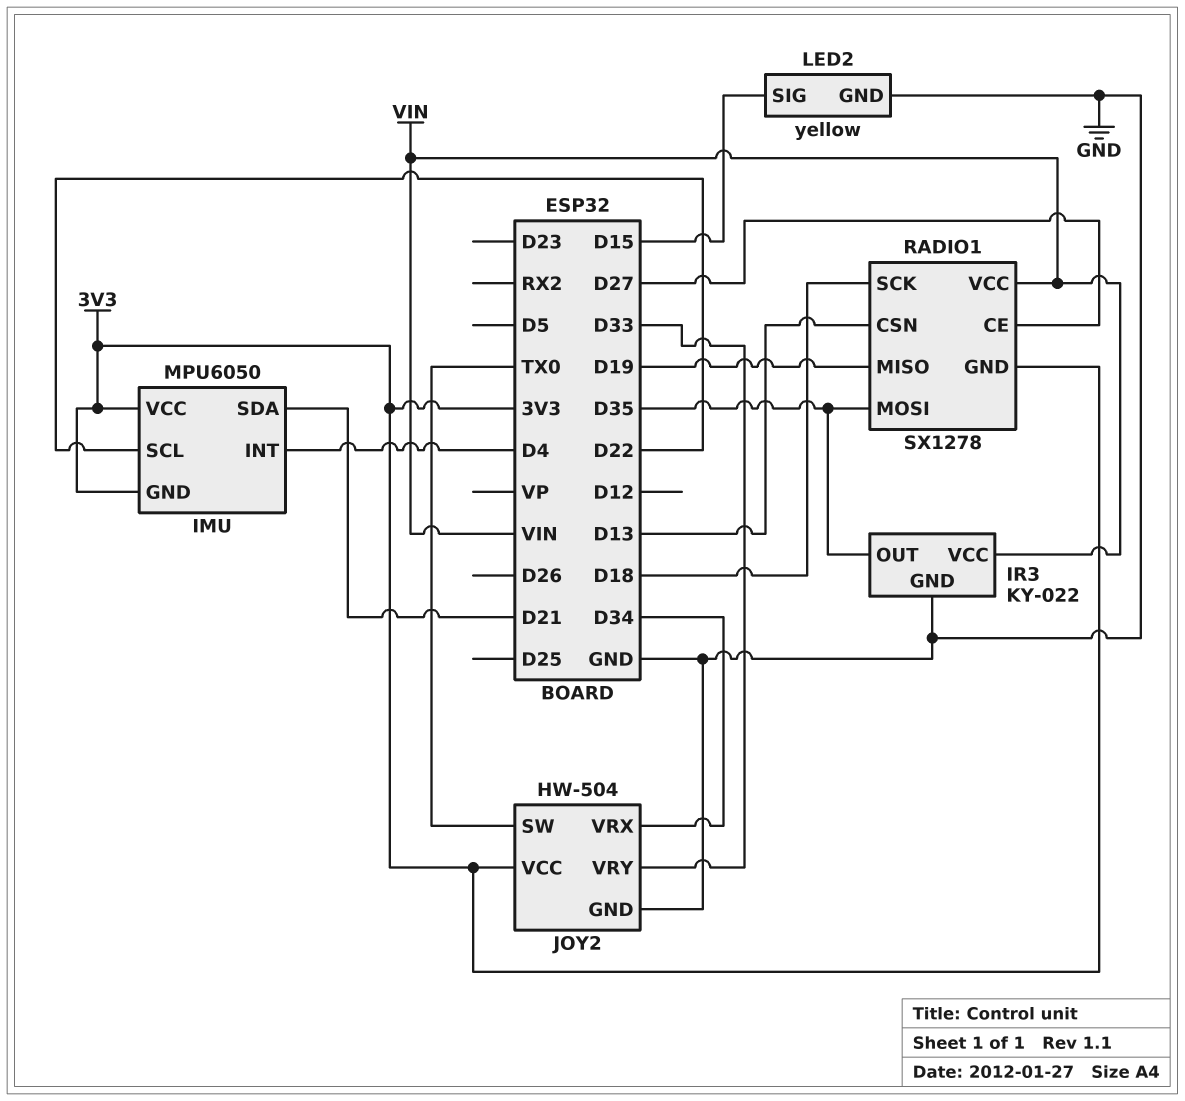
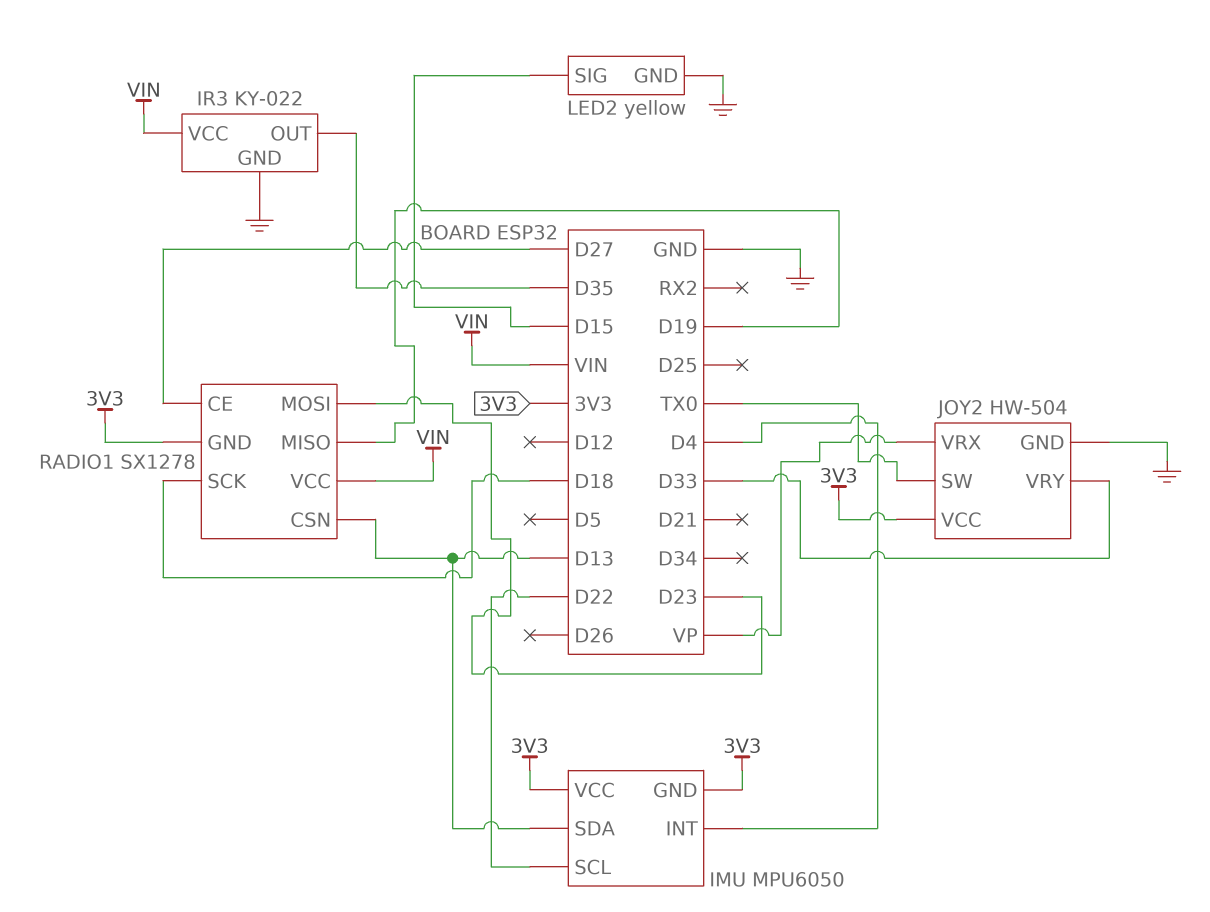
IMU pin SDA: D21 -> D13
JOY2 pin VRX: D34 -> VP
RADIO1 pin MOSI: D35 -> D23

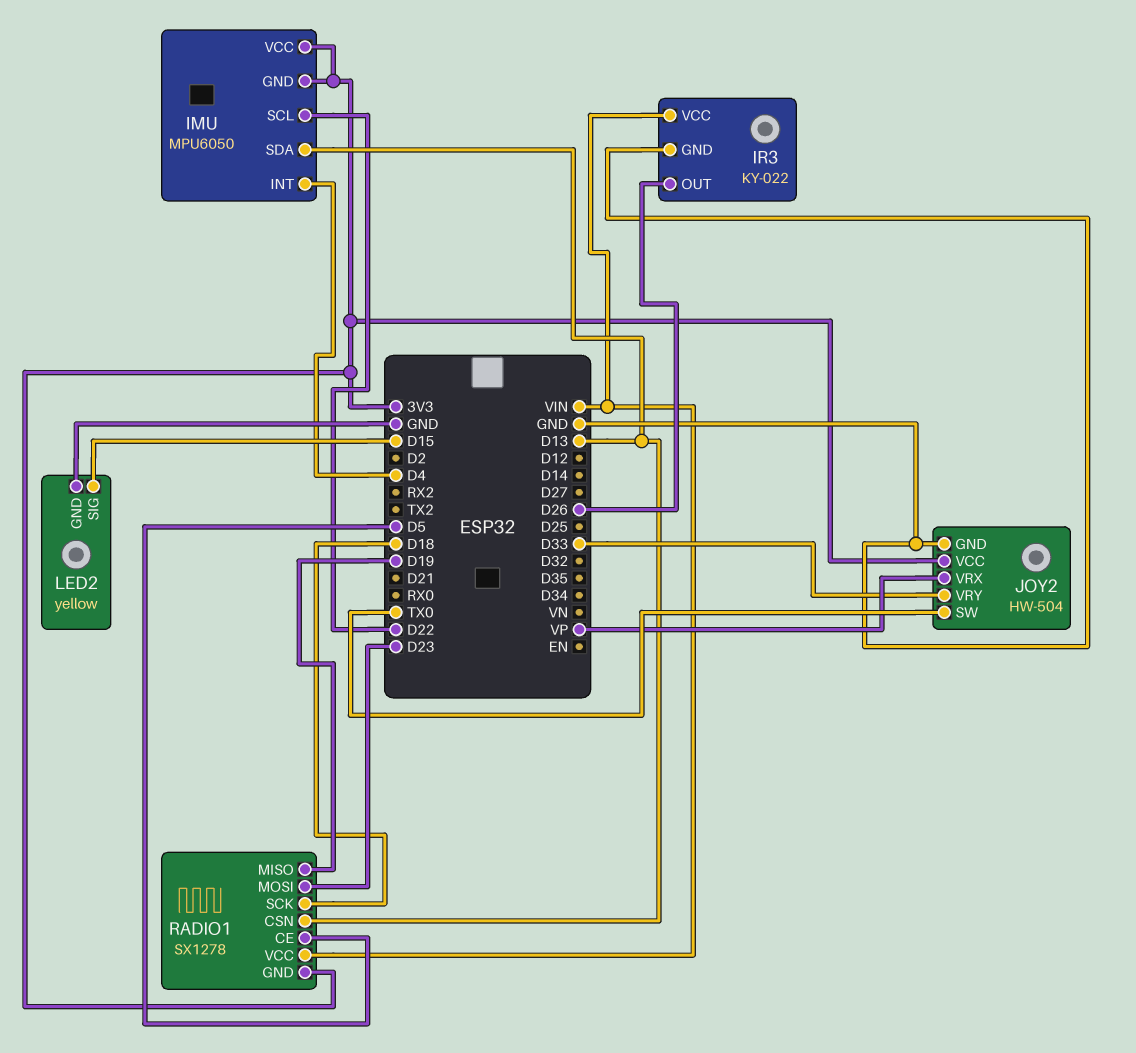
IR3 pin OUT: D35 -> D26
RADIO1 pin CE: D27 -> D5

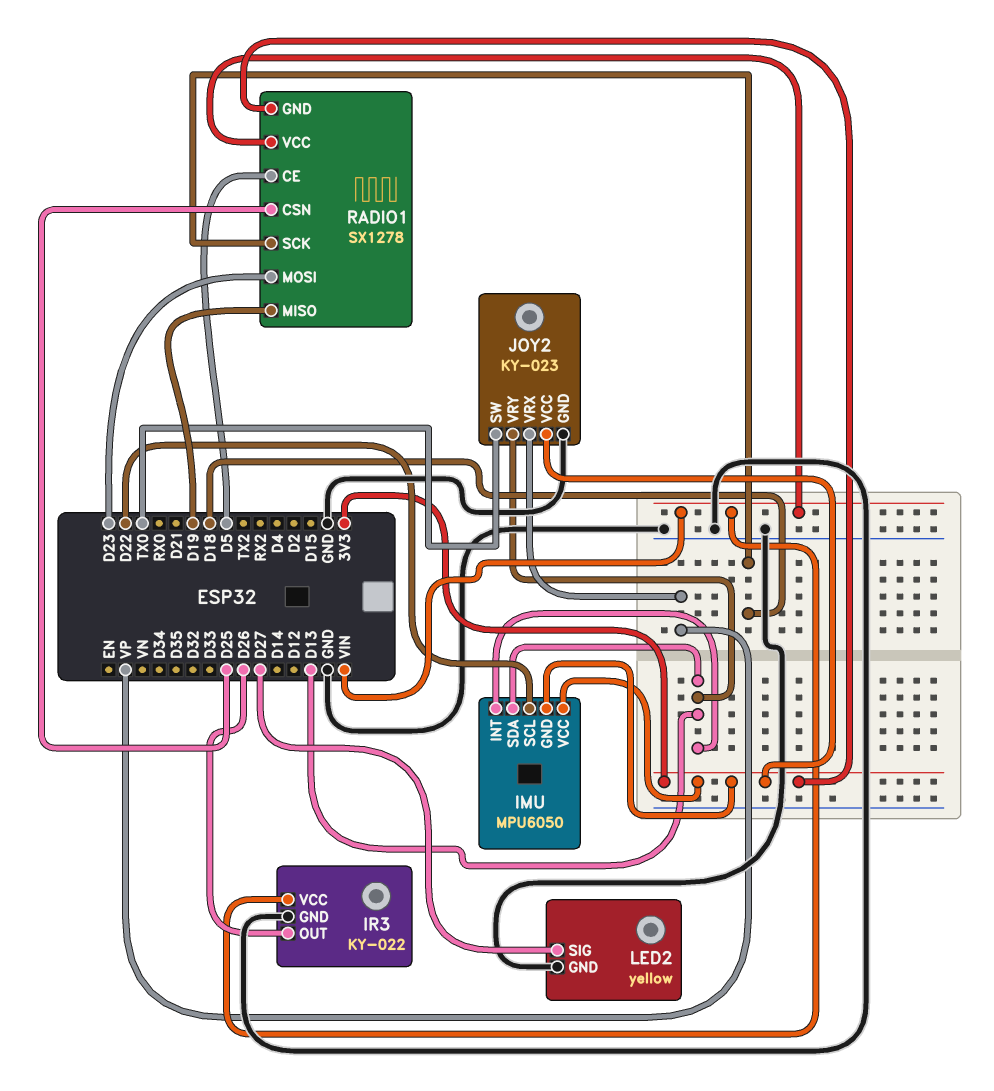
IMU pin INT: D4 -> D13
JOY2: HW-504 -> KY-023
JOY2 pin VRY: D33 -> D13
LED2 pin SIG: D15 -> D27
RADIO1 pin CSN: D13 -> D25

